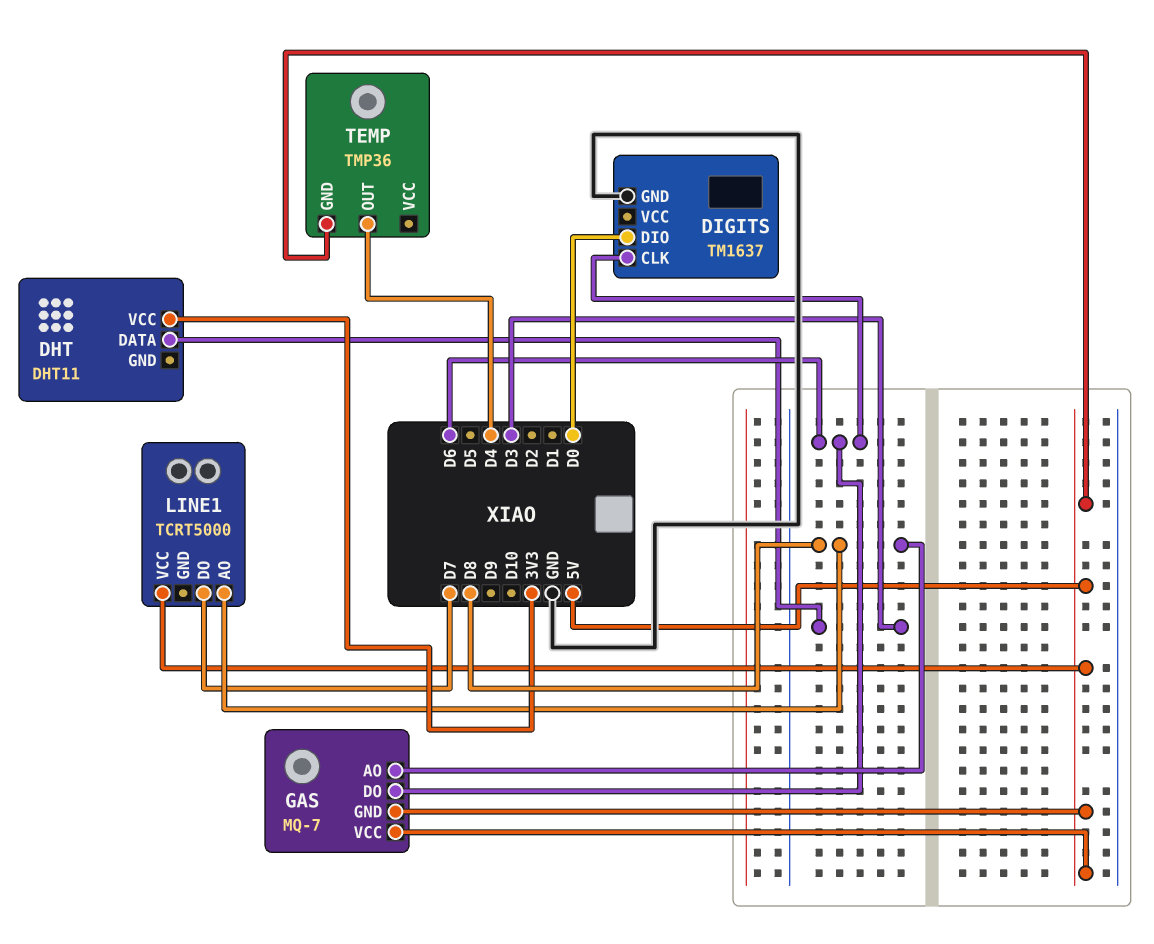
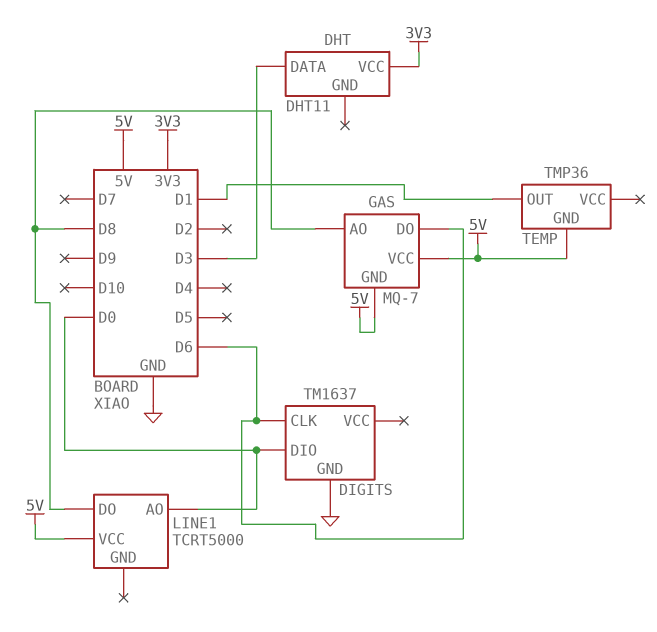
LINE1 pin AO: D8 -> D0
LINE1 pin DO: D7 -> D8
TEMP pin OUT: D4 -> D1

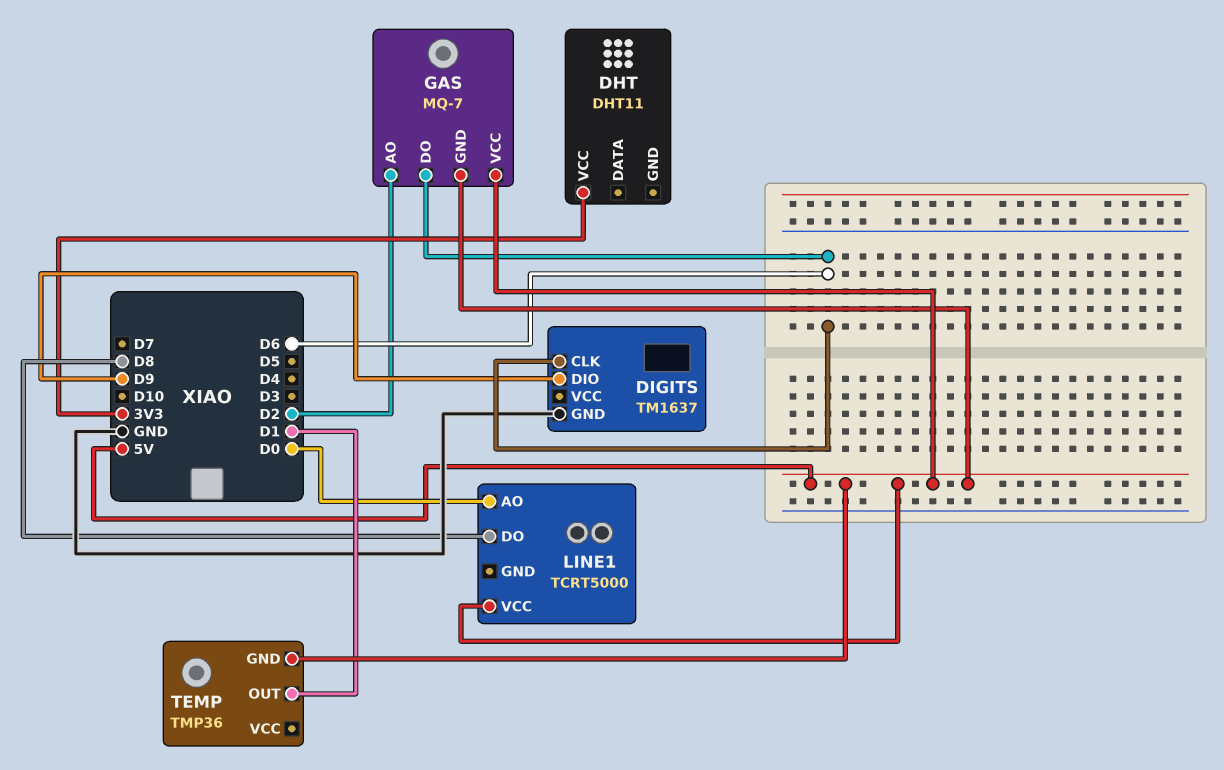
DHT pin DATA: D3 -> none
DIGITS pin DIO: D0 -> D9
GAS pin AO: D8 -> D2

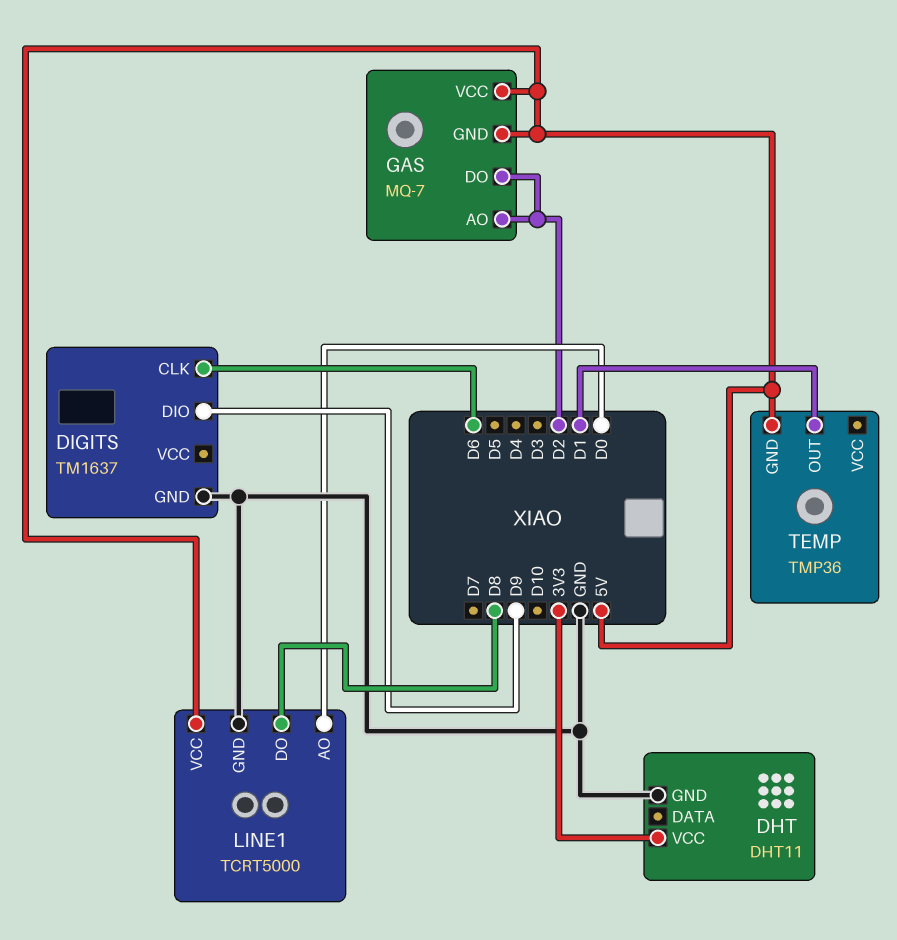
DHT pin GND: none -> GND
GAS pin DO: D6 -> D2
LINE1 pin GND: none -> GND

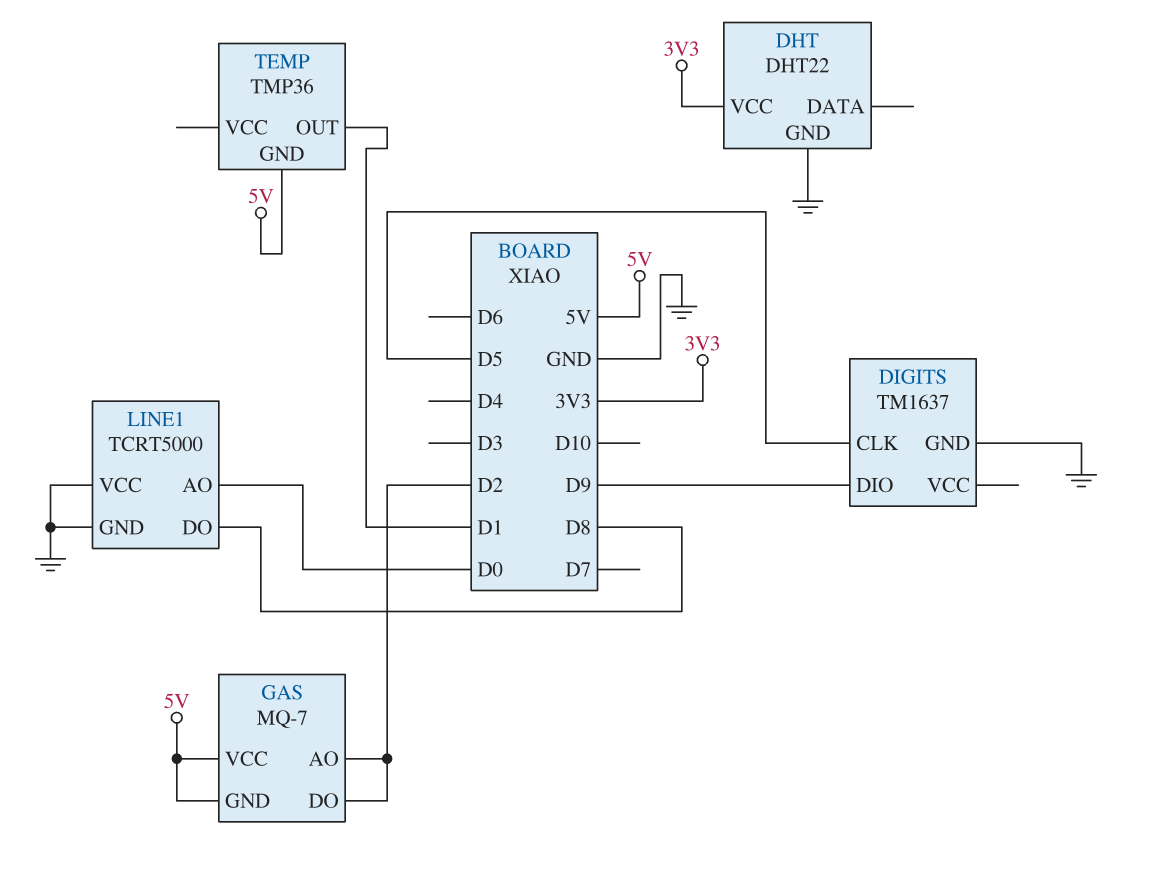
DHT: DHT11 -> DHT22
DIGITS pin CLK: D6 -> D5
LINE1 pin VCC: 5V -> GND

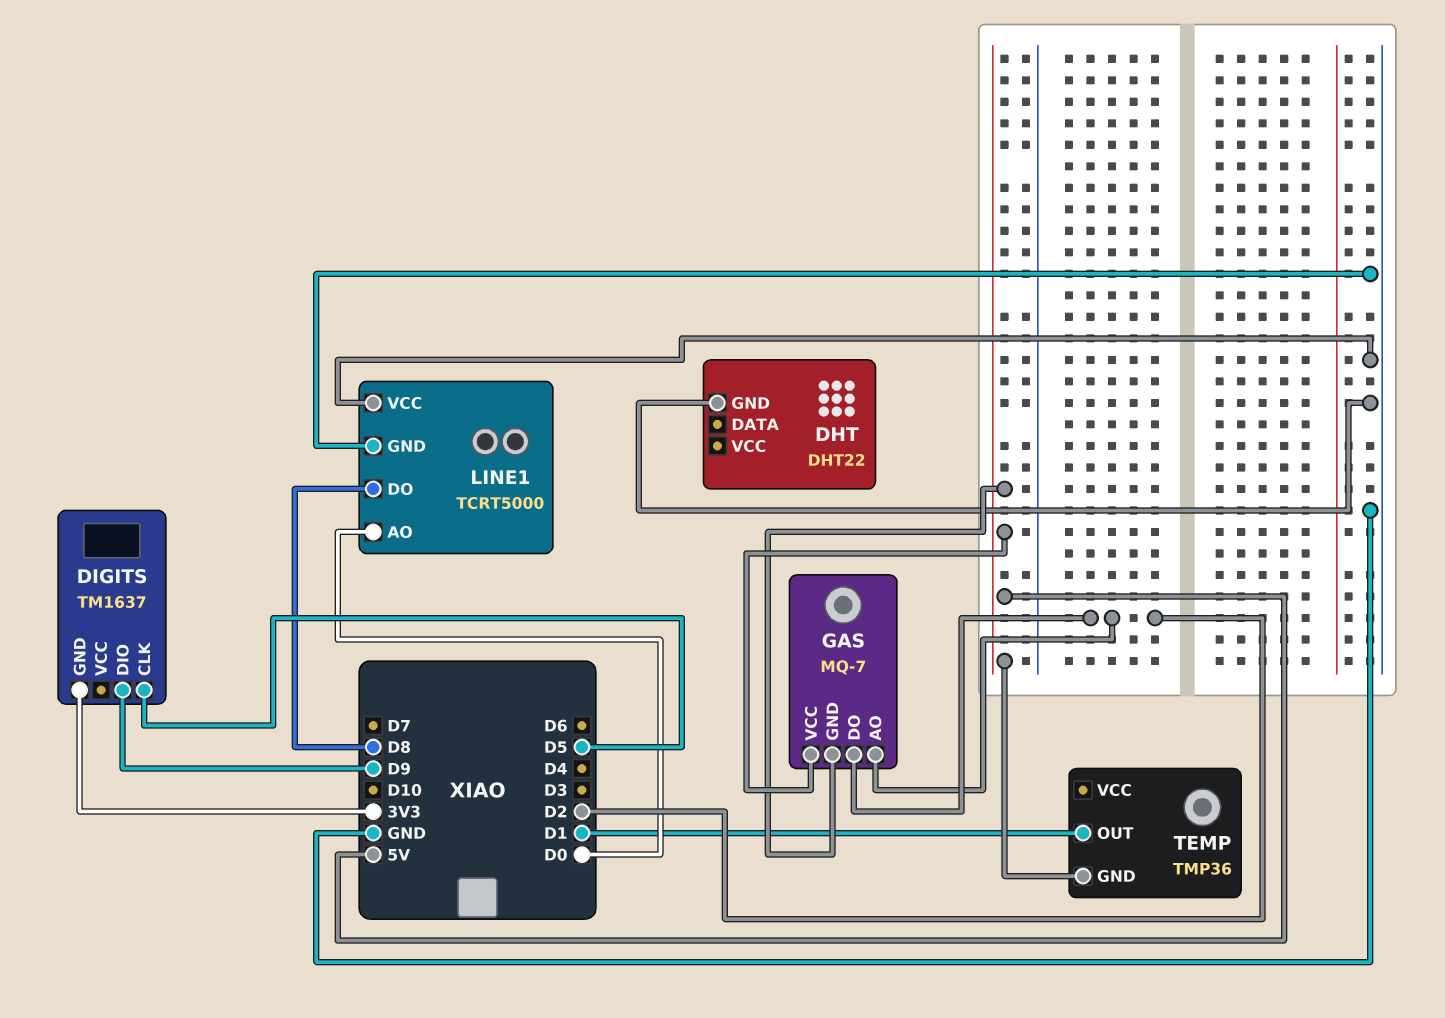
DHT pin VCC: 3V3 -> none
DIGITS pin GND: GND -> 3V3

